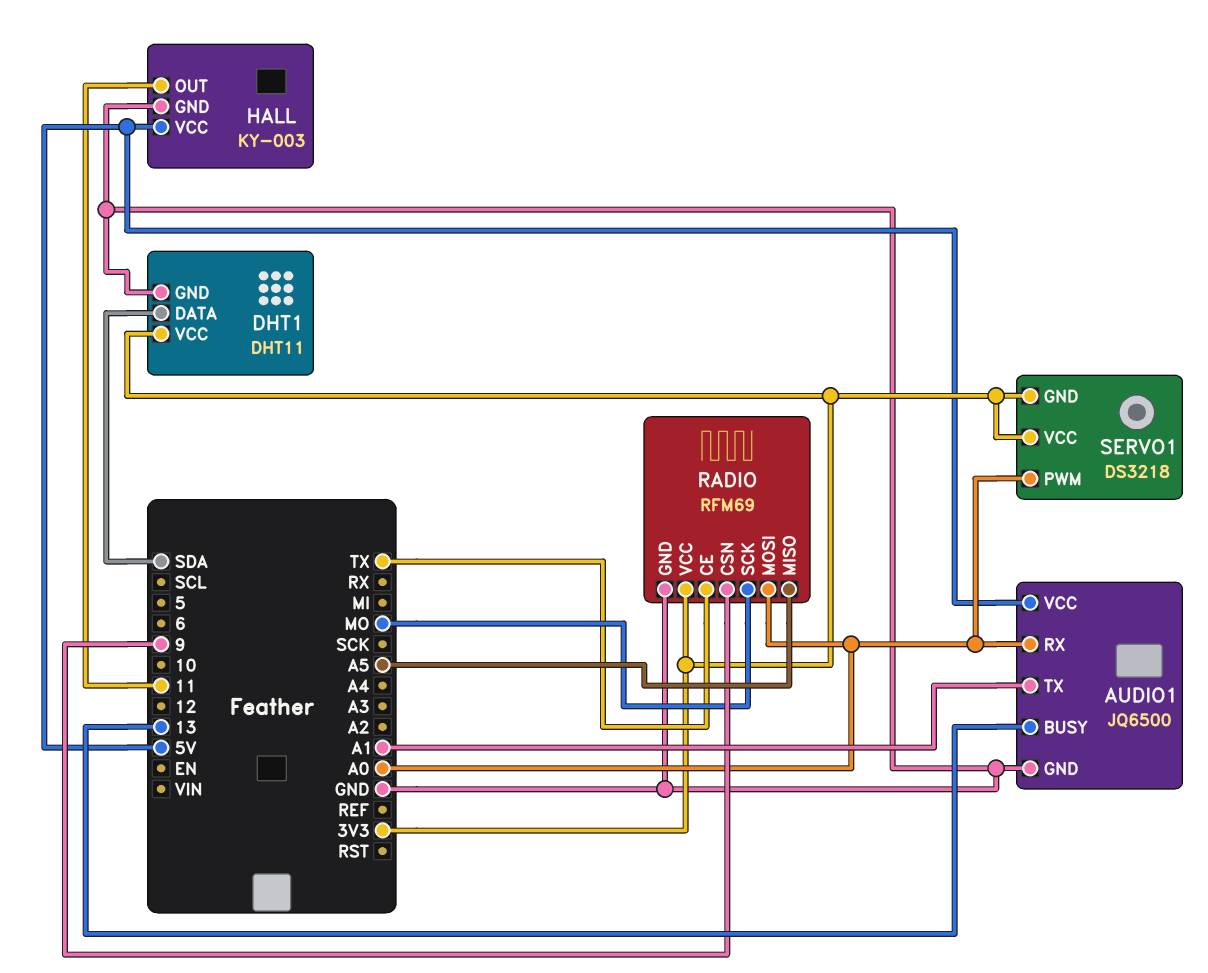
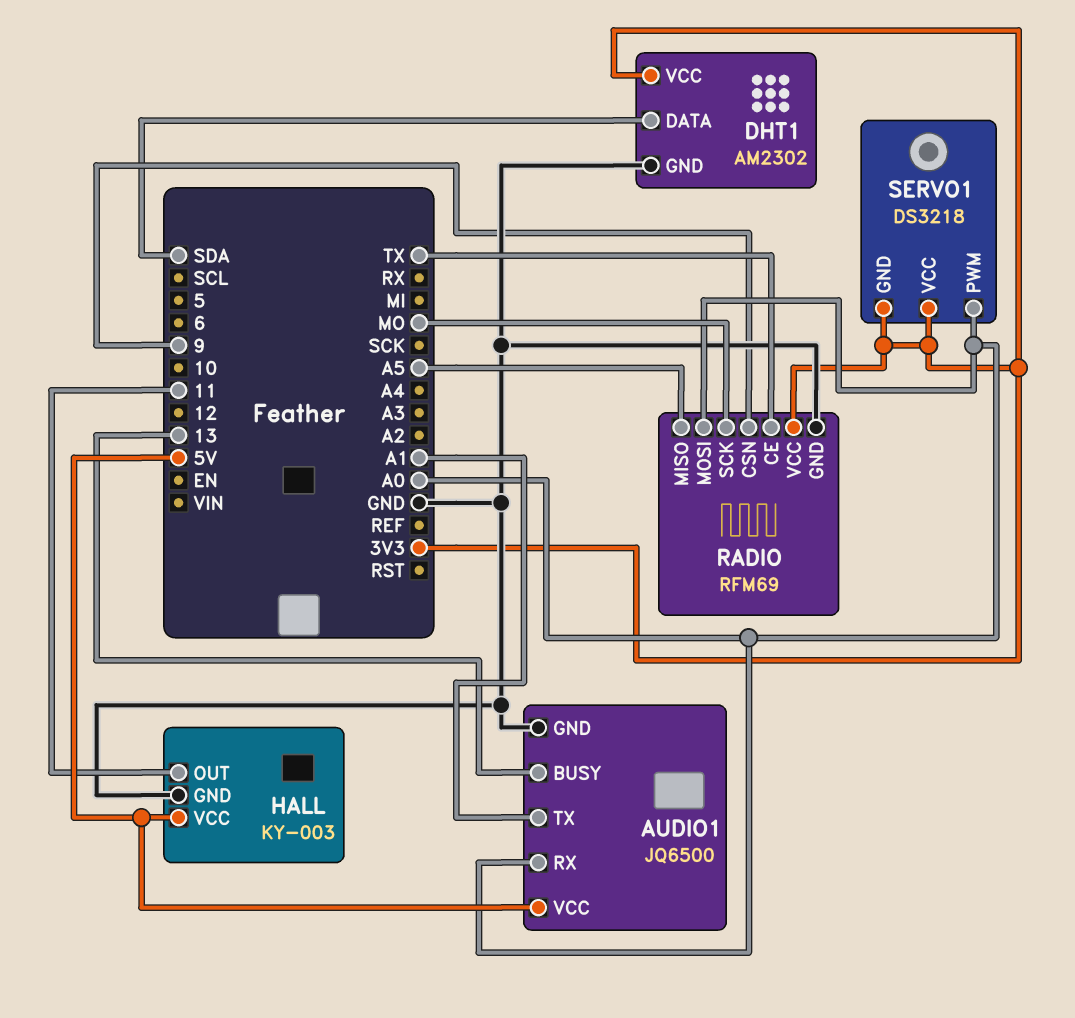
DHT1: DHT11 -> AM2302

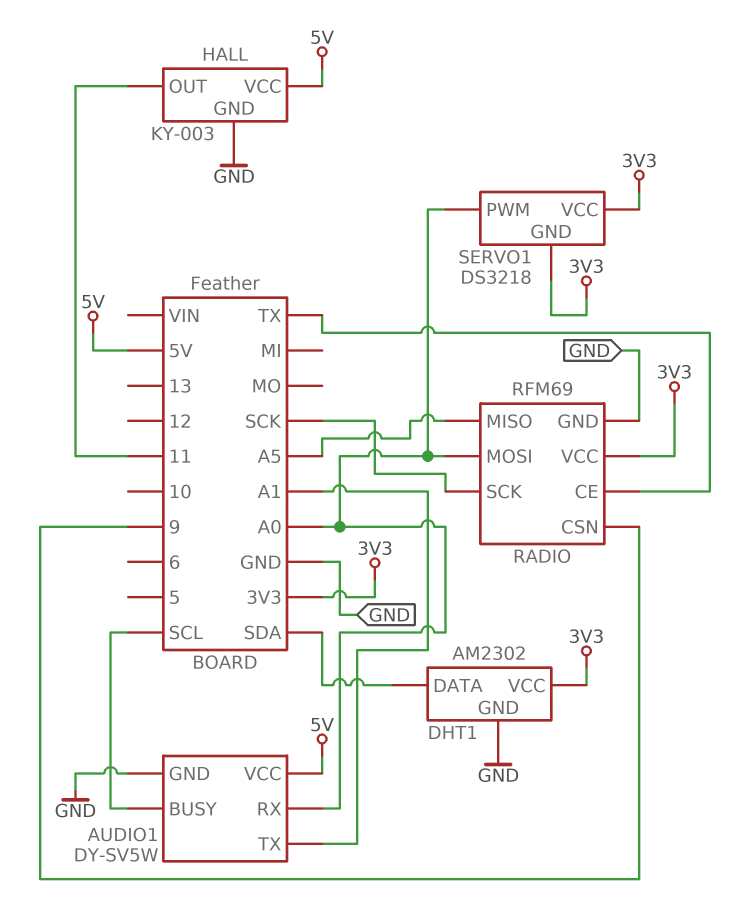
AUDIO1: JQ6500 -> DY-SV5W
AUDIO1 pin BUSY: 13 -> SCL
RADIO pin SCK: MO -> SCK

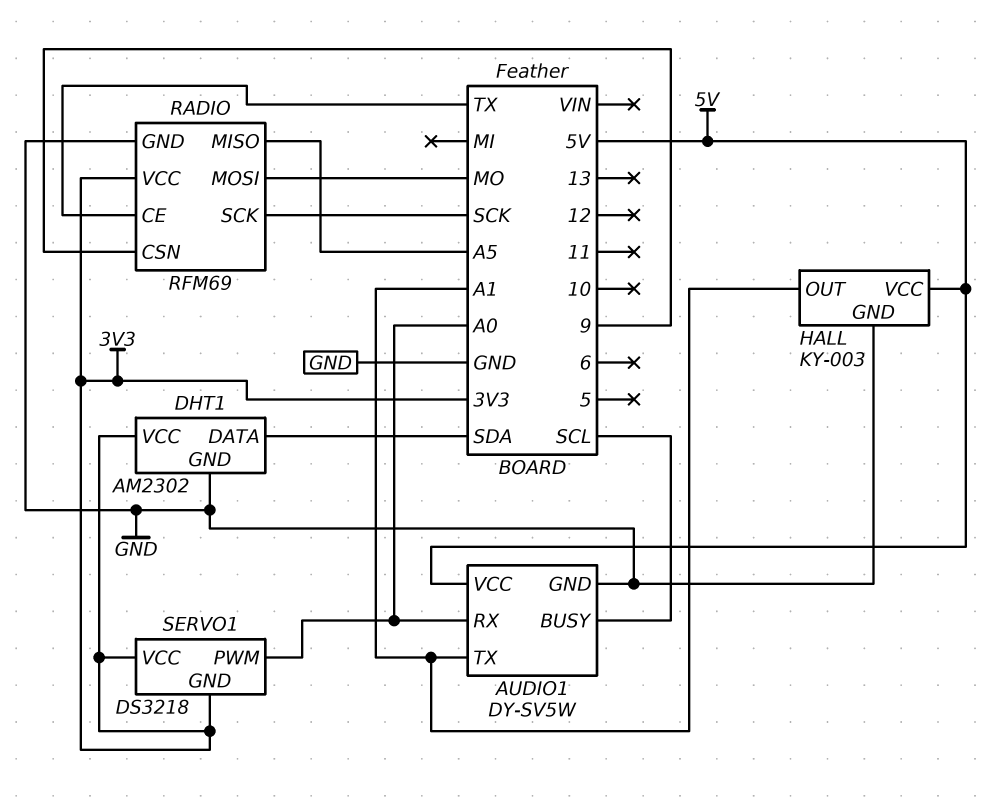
HALL pin OUT: 11 -> A1
RADIO pin MOSI: A0 -> MO

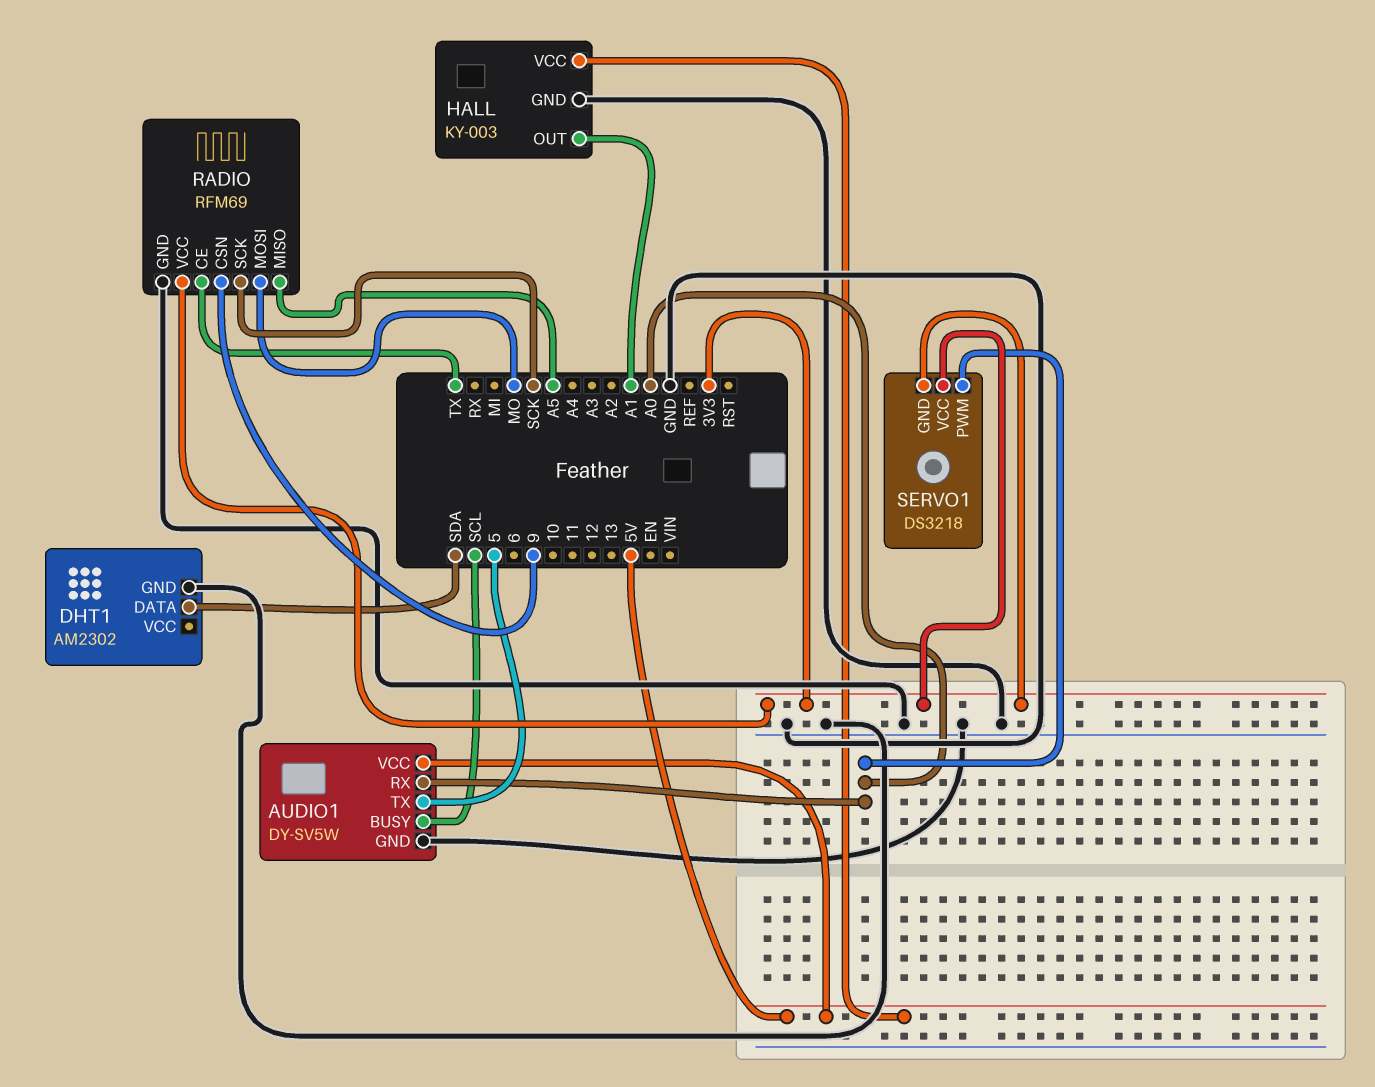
AUDIO1 pin TX: A1 -> 5
DHT1 pin VCC: 3V3 -> none

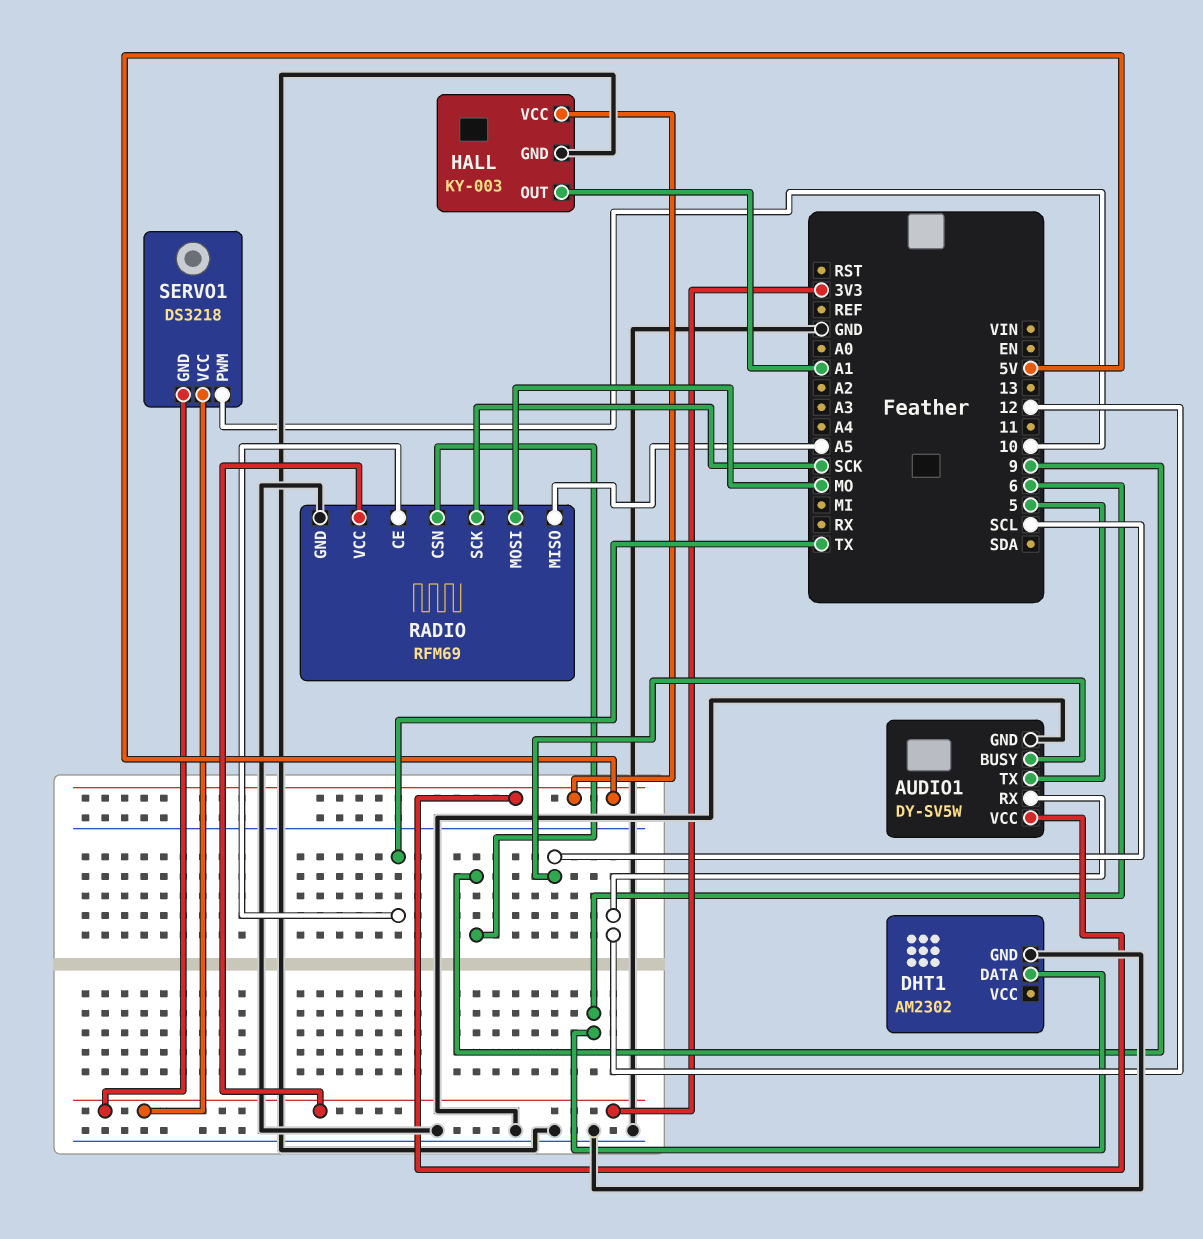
AUDIO1 pin RX: A0 -> 12
DHT1 pin DATA: SDA -> 6
SERVO1 pin PWM: A0 -> 10

